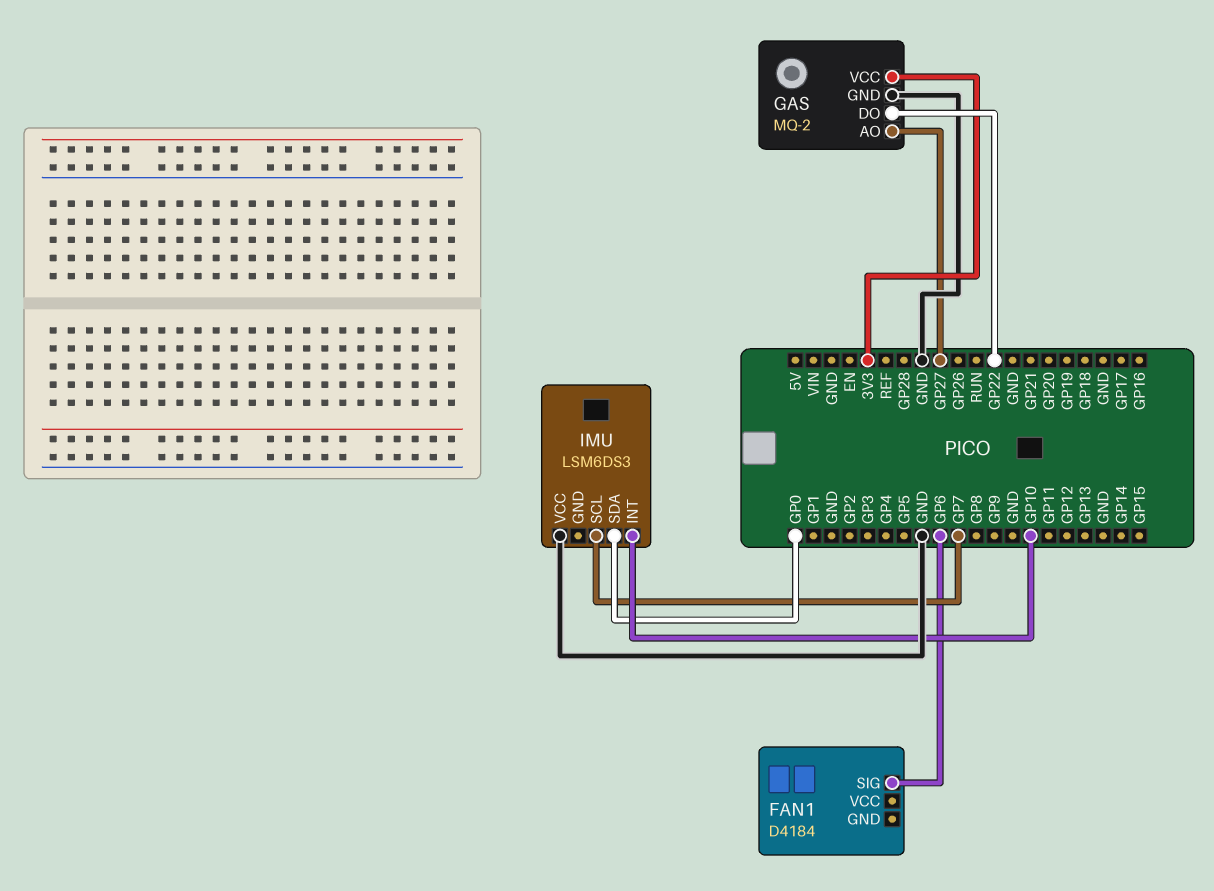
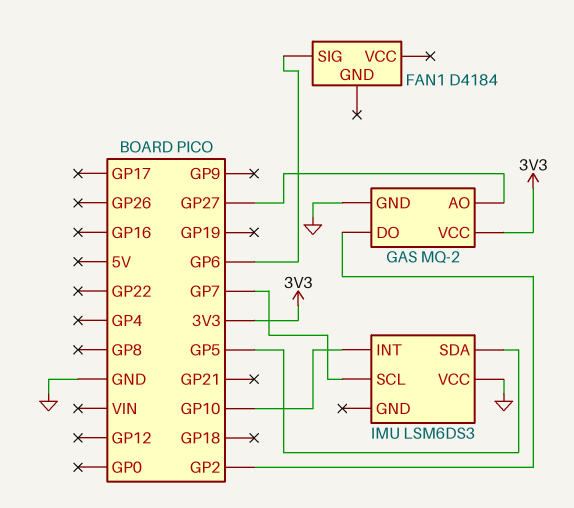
GAS pin DO: GP22 -> GP2
IMU pin SDA: GP0 -> GP5

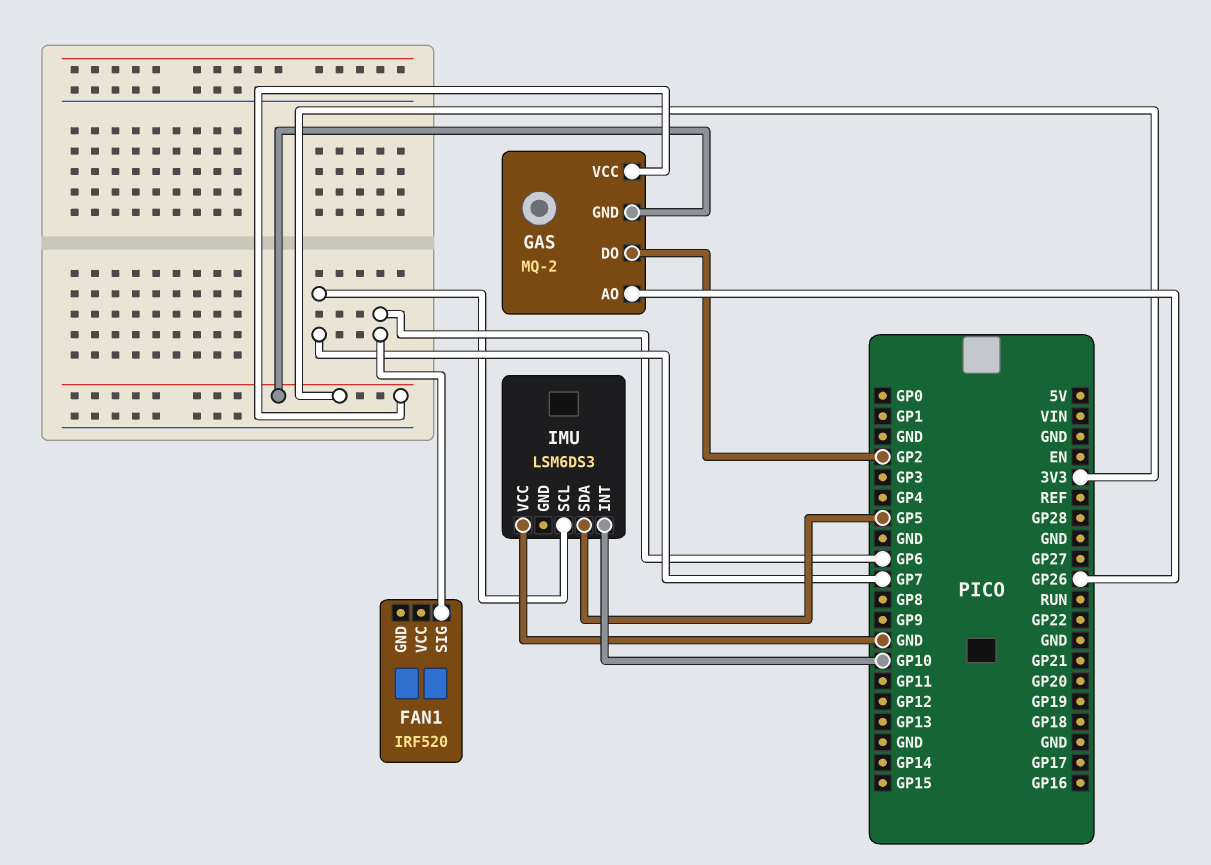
FAN1: D4184 -> IRF520
GAS pin AO: GP27 -> GP26
GAS pin GND: GND -> 3V3

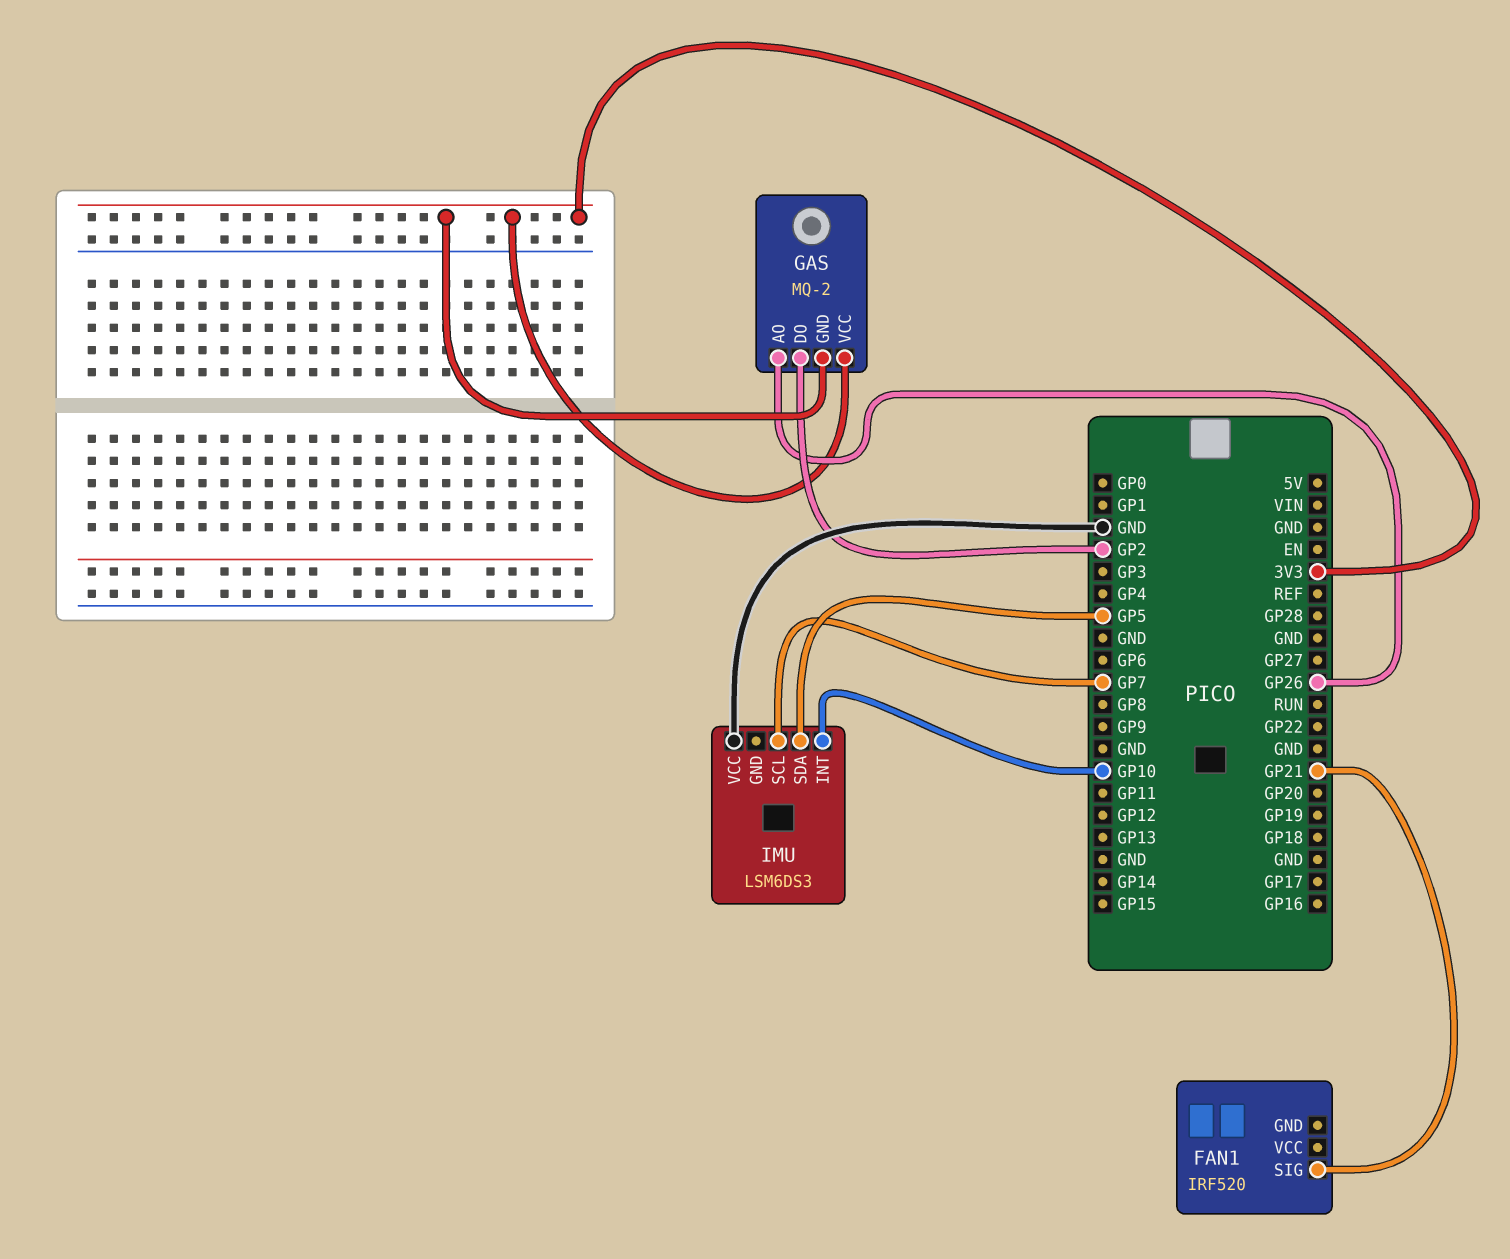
FAN1 pin SIG: GP6 -> GP21

